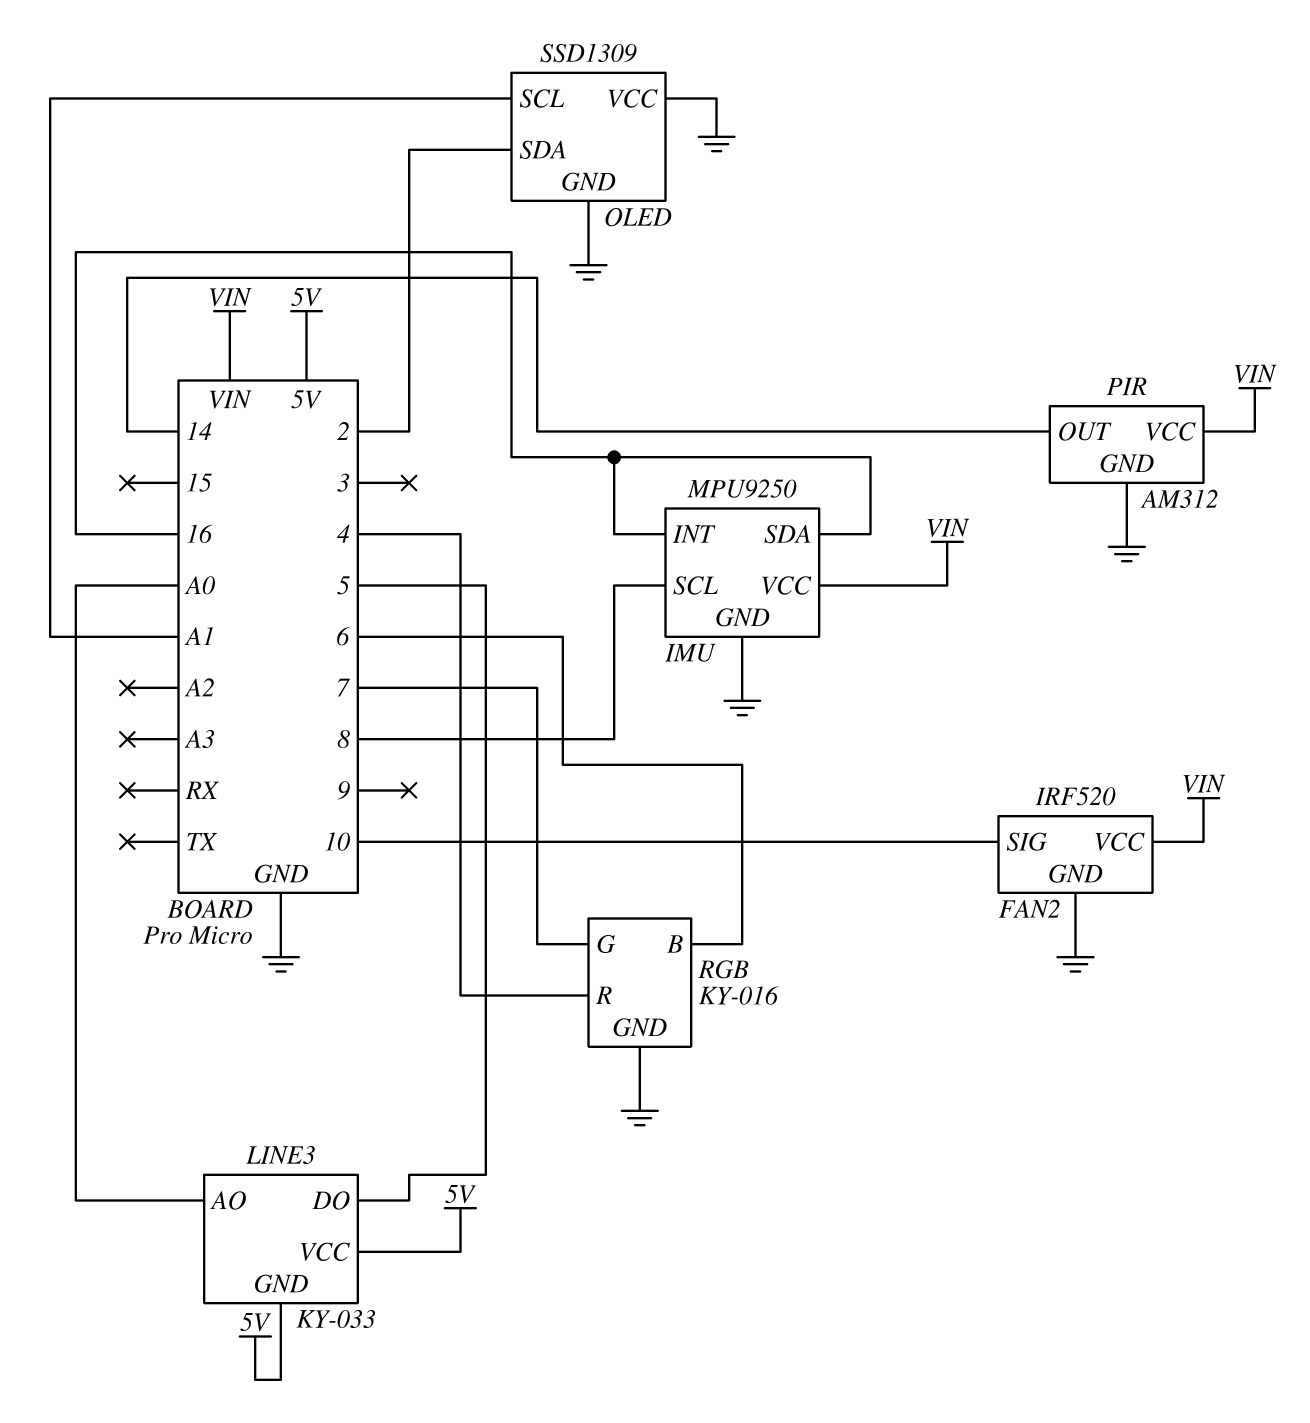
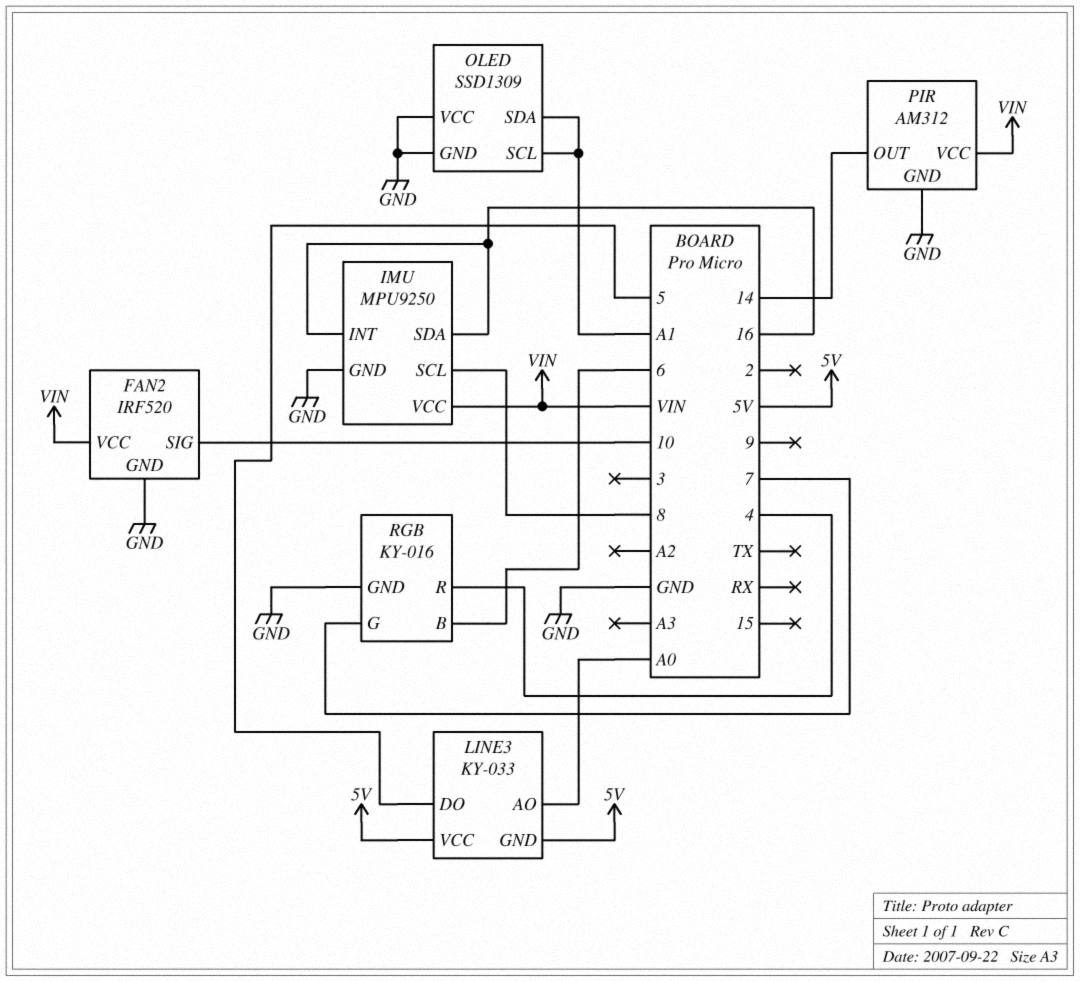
OLED pin SDA: 2 -> A1

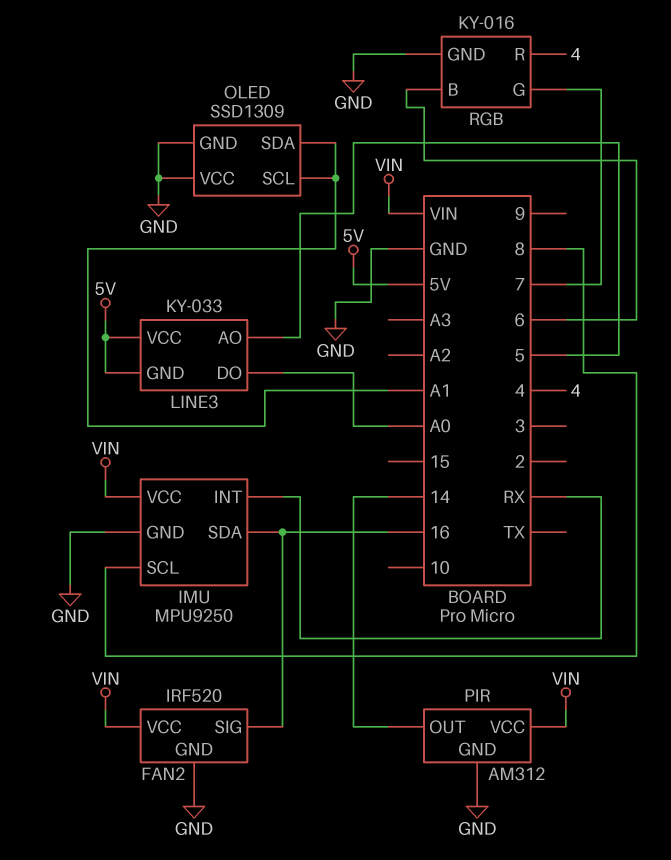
FAN2 pin SIG: 10 -> 16
IMU pin INT: 16 -> RX
LINE3 pin AO: A0 -> 5
LINE3 pin DO: 5 -> A0

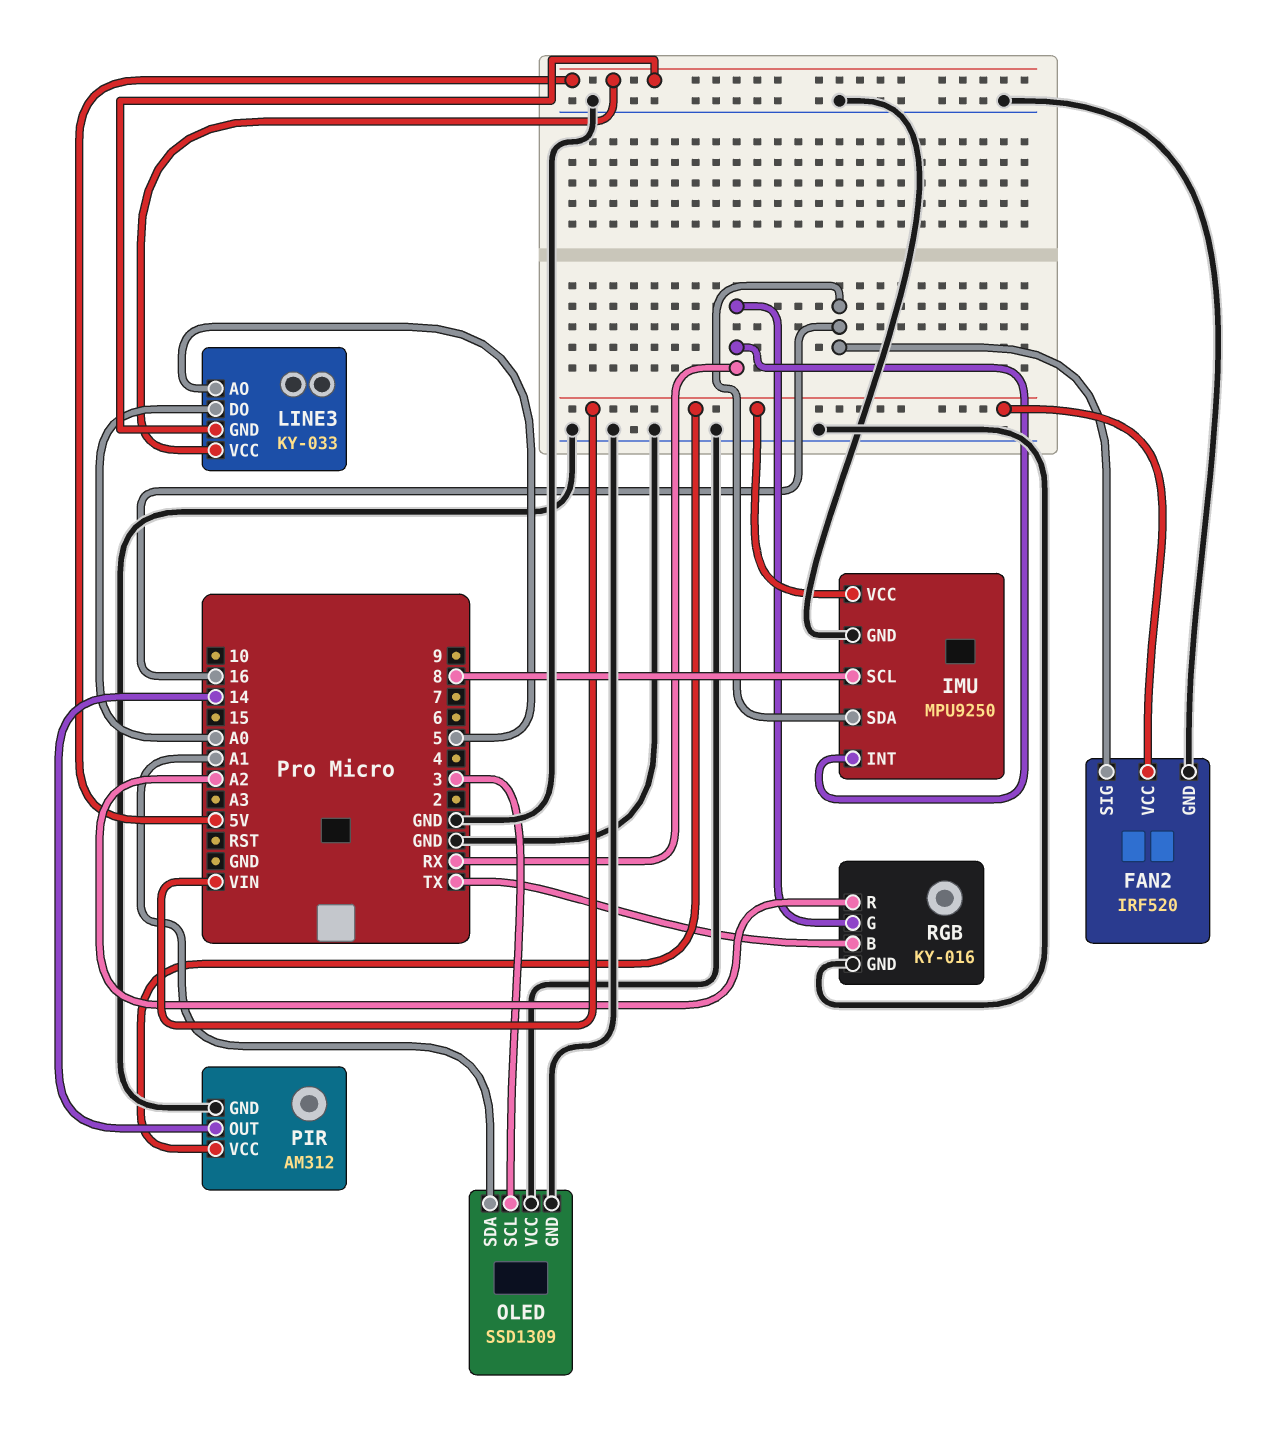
OLED pin SCL: A1 -> 3
RGB pin B: 6 -> TX
RGB pin G: 7 -> RX
RGB pin R: 4 -> A2

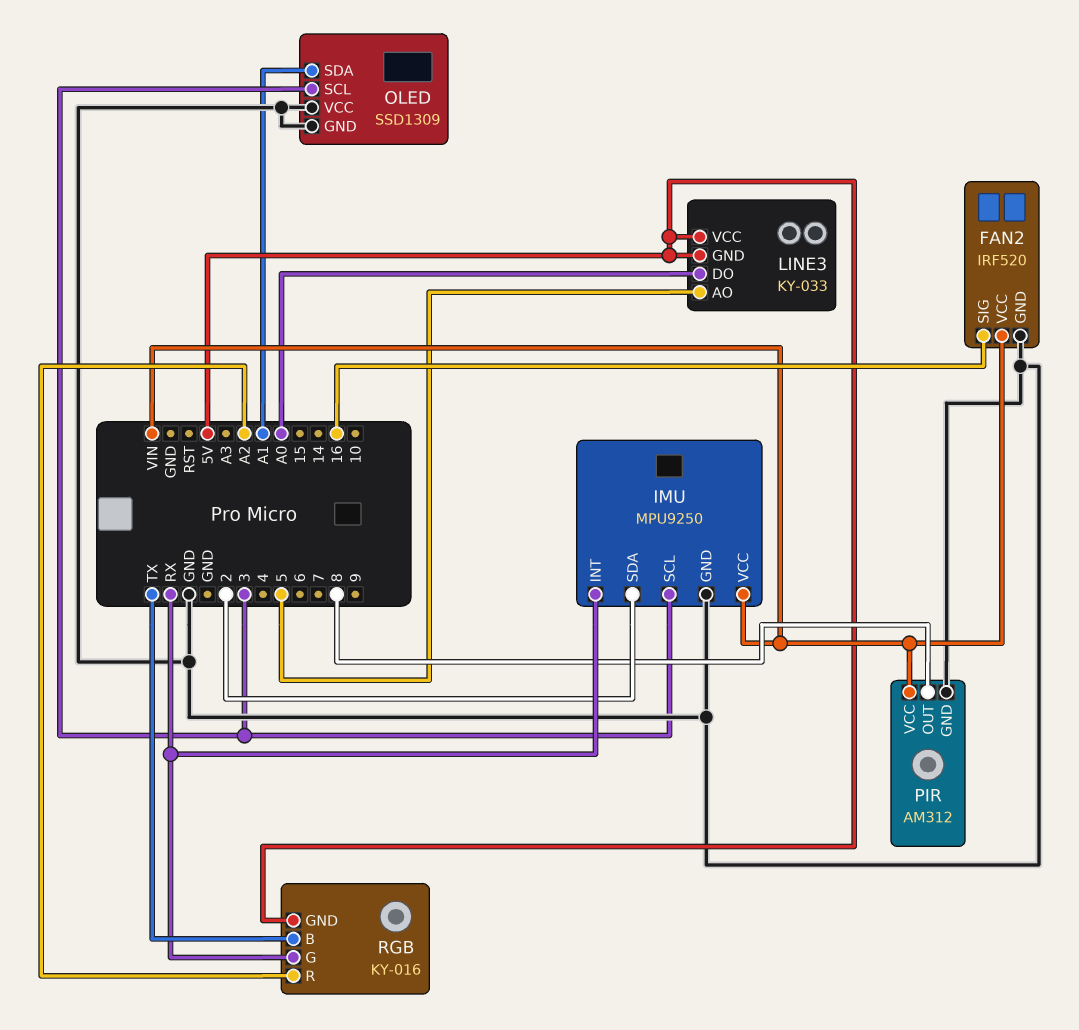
IMU pin SCL: 8 -> 3
IMU pin SDA: 16 -> 2
PIR pin OUT: 14 -> 8
RGB pin GND: GND -> 5V

